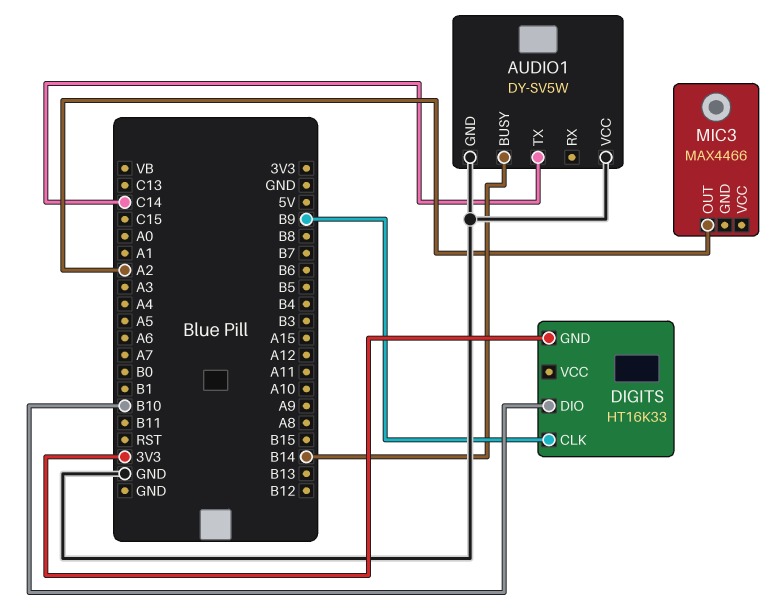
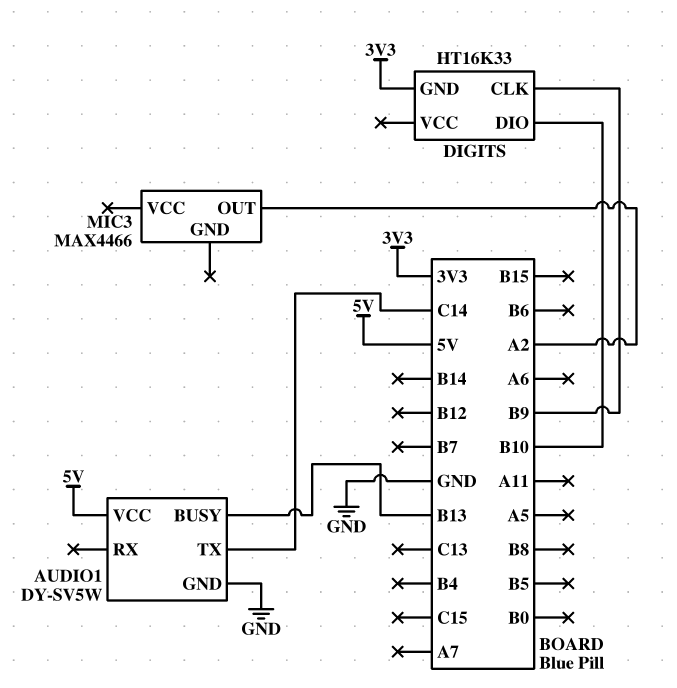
AUDIO1 pin BUSY: B14 -> B13
AUDIO1 pin VCC: GND -> 5V

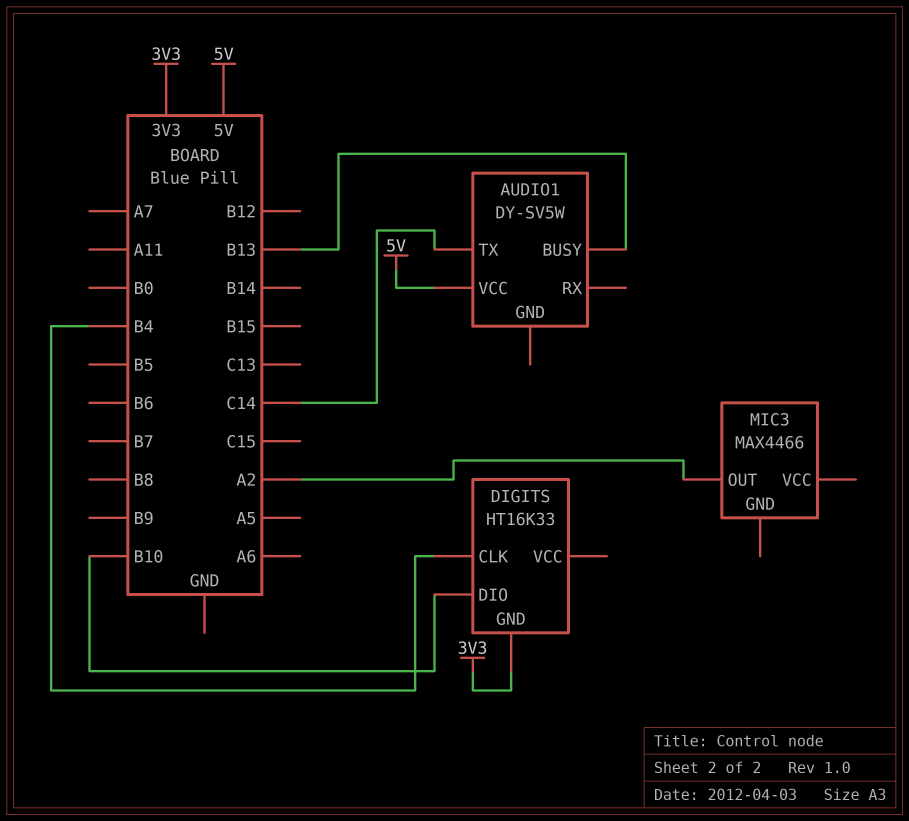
AUDIO1 pin GND: GND -> none
DIGITS pin CLK: B9 -> B4

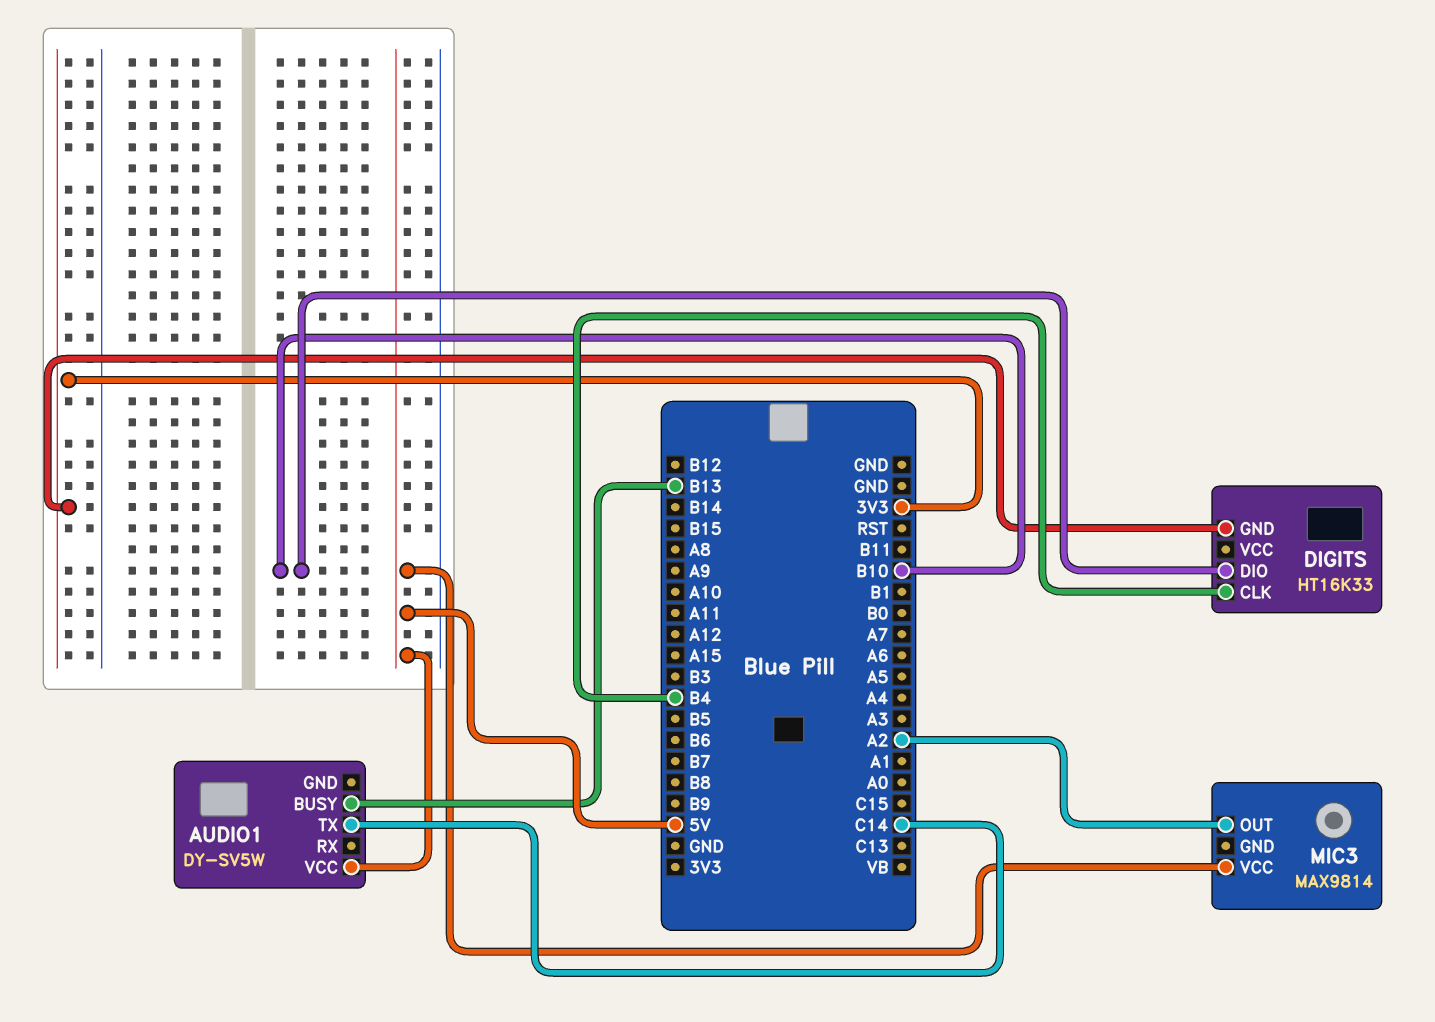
MIC3: MAX4466 -> MAX9814
MIC3 pin VCC: none -> 5V

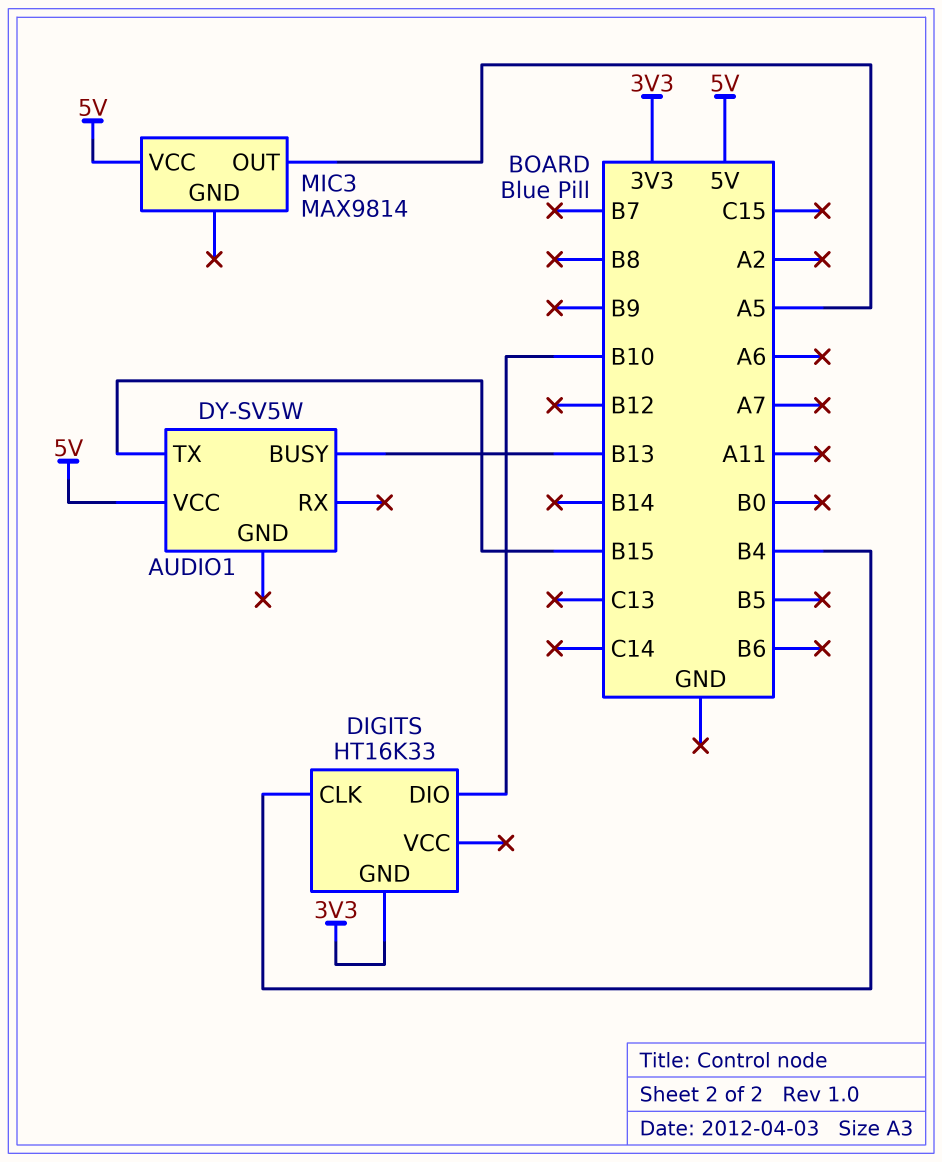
AUDIO1 pin TX: C14 -> B15
MIC3 pin OUT: A2 -> A5

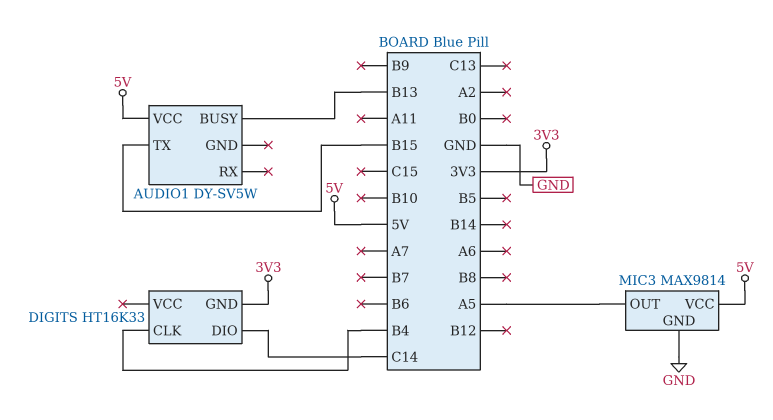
DIGITS pin DIO: B10 -> C14
MIC3 pin GND: none -> GND

